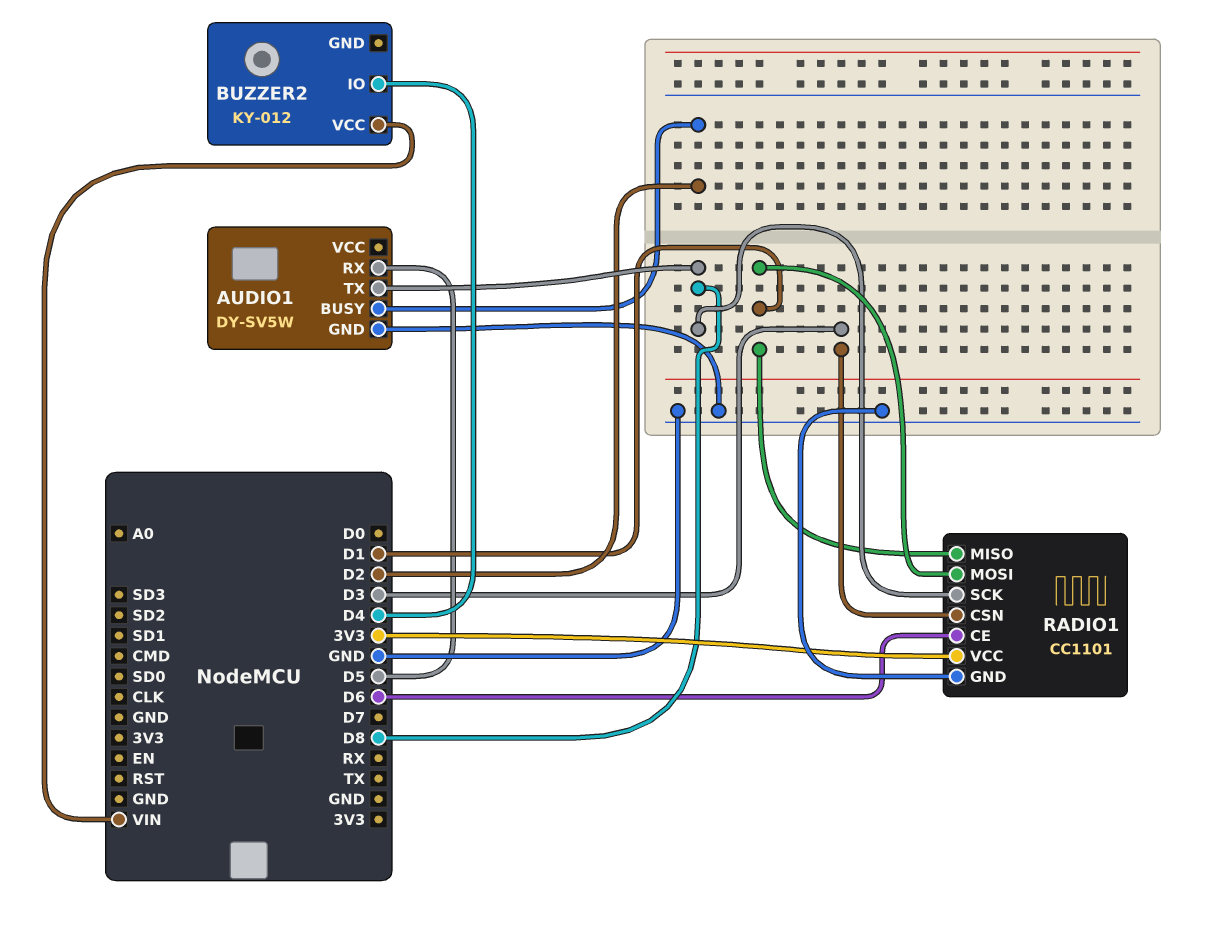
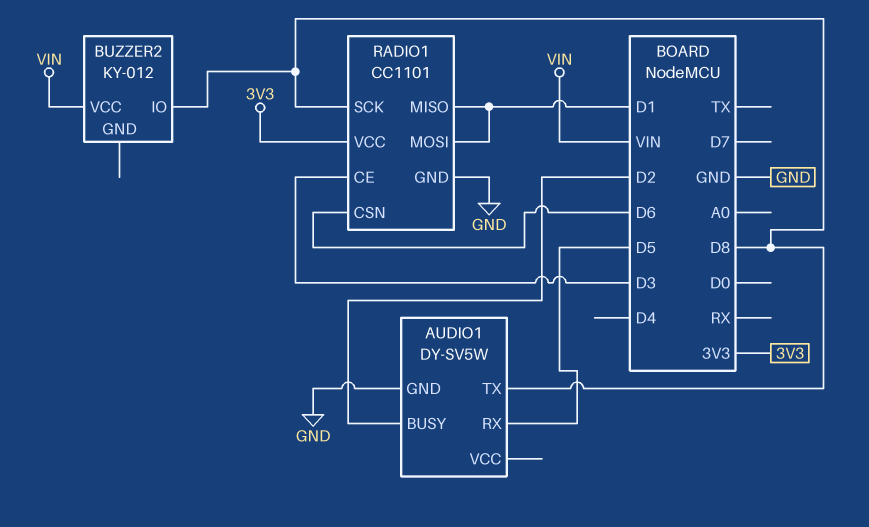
BUZZER2 pin IO: D4 -> D8
RADIO1 pin CE: D6 -> D3
RADIO1 pin CSN: D3 -> D6

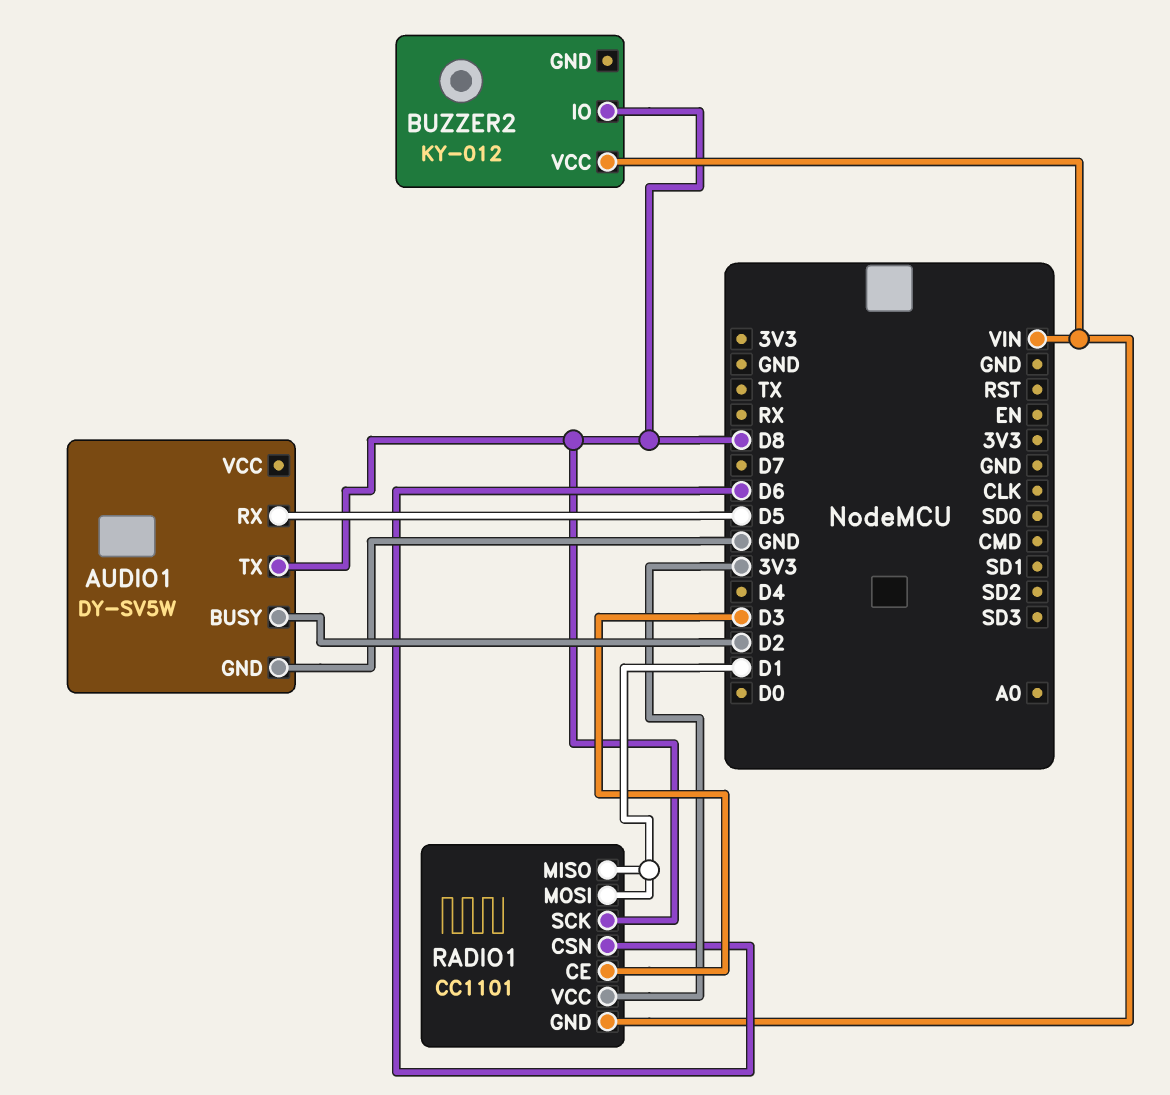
RADIO1 pin GND: GND -> VIN

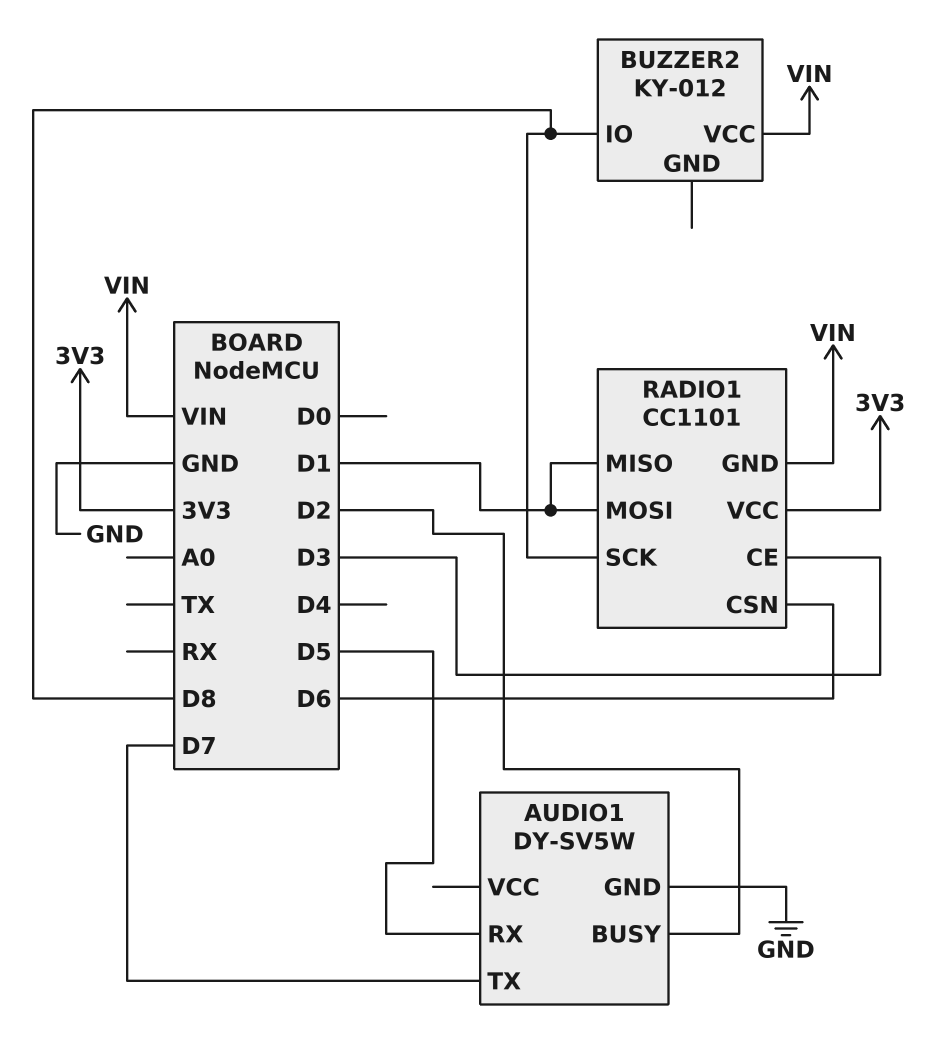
AUDIO1 pin TX: D8 -> D7

